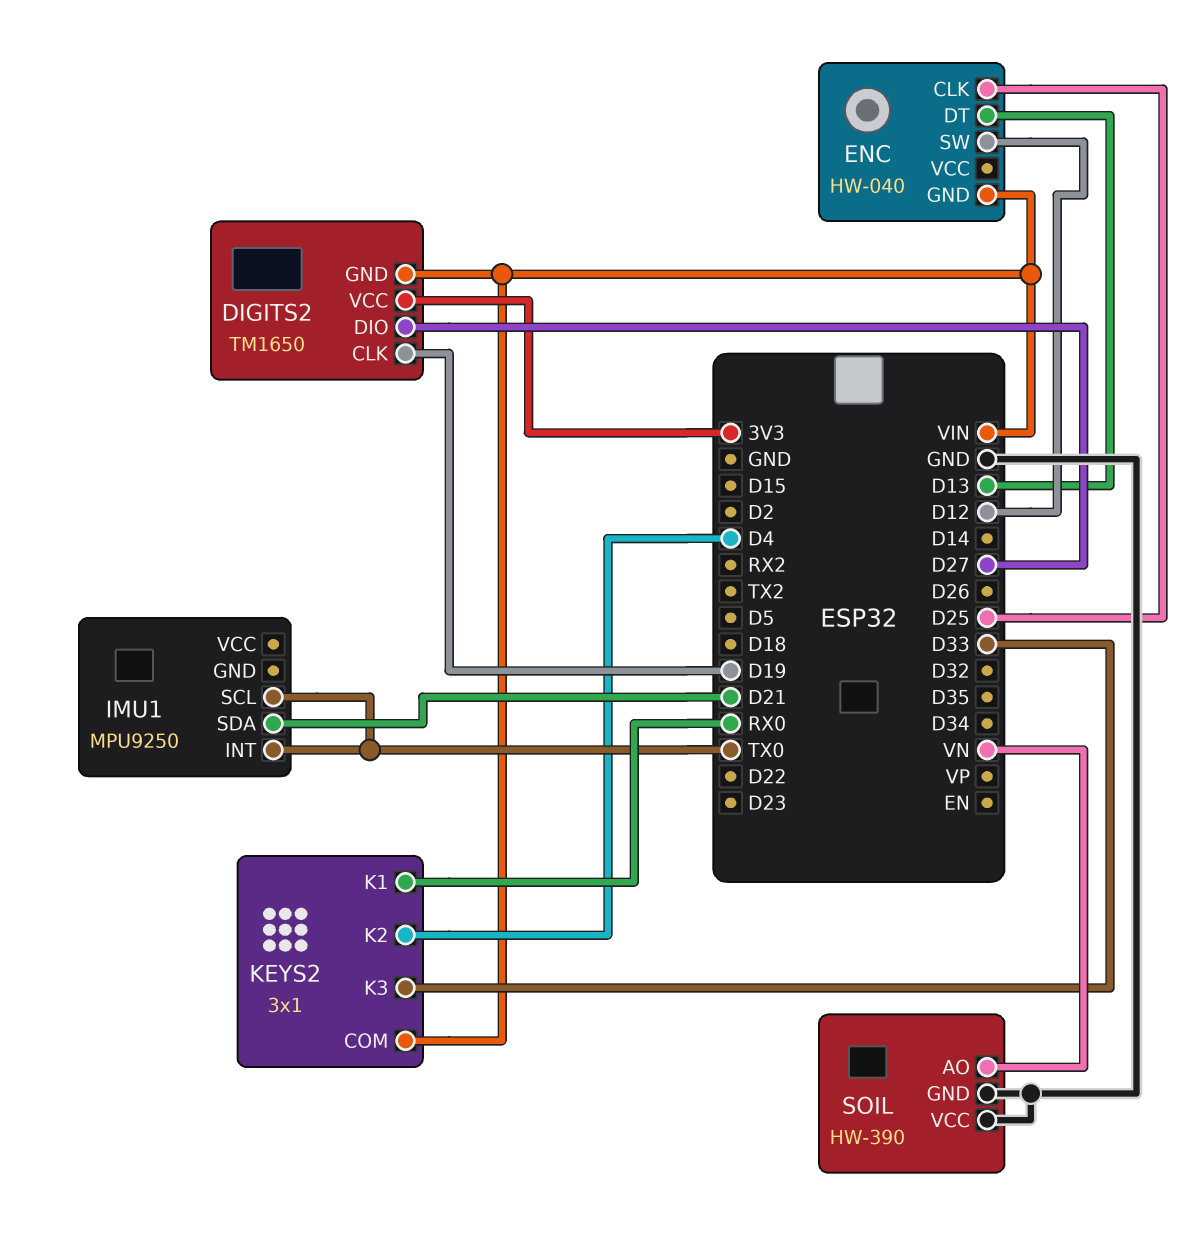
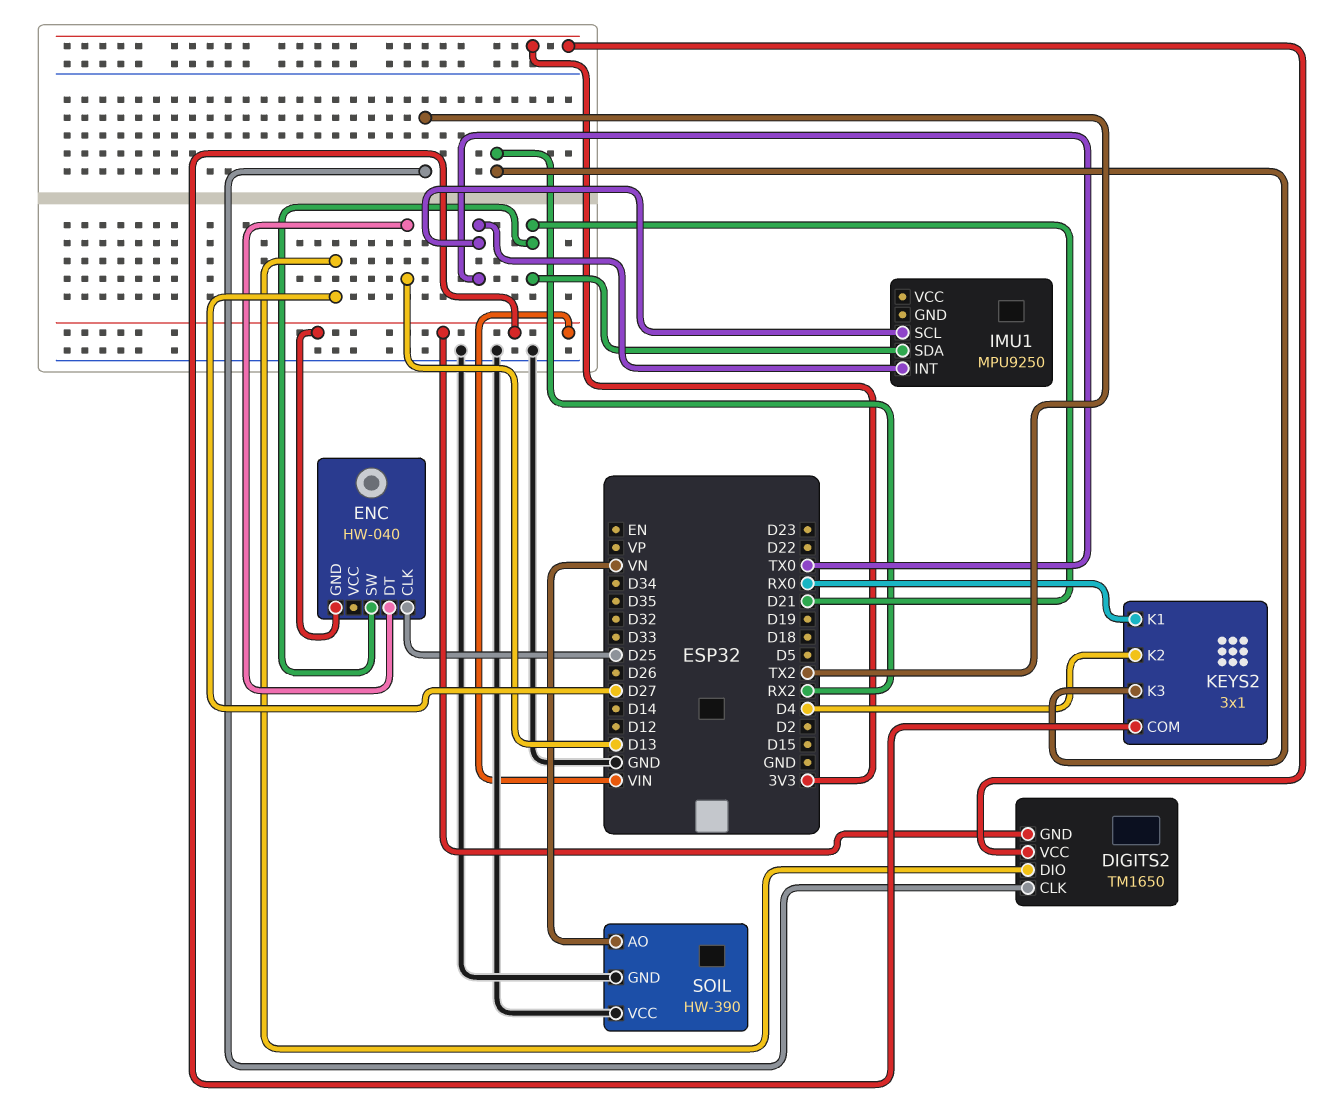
DIGITS2 pin CLK: D19 -> TX2
ENC pin SW: D12 -> D21
KEYS2 pin K3: D33 -> RX2

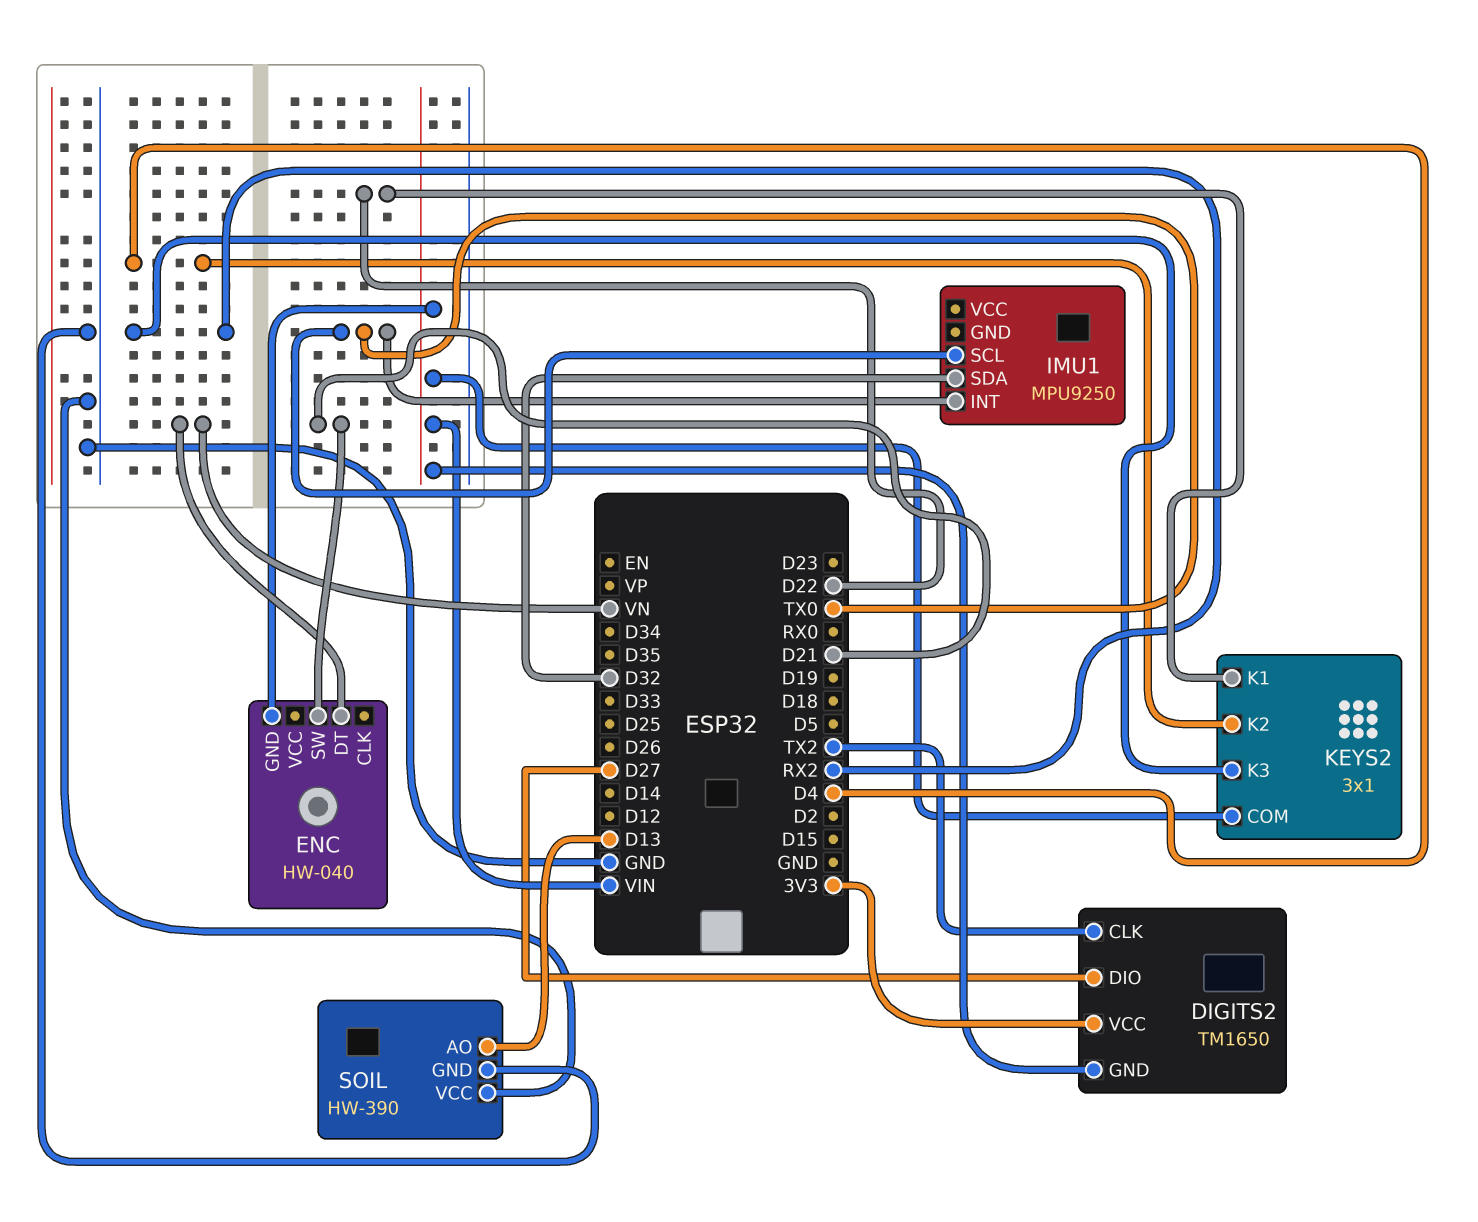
ENC pin CLK: D25 -> none
ENC pin DT: D13 -> VN
IMU1 pin SDA: D21 -> D32
KEYS2 pin K1: RX0 -> D22
SOIL pin AO: VN -> D13

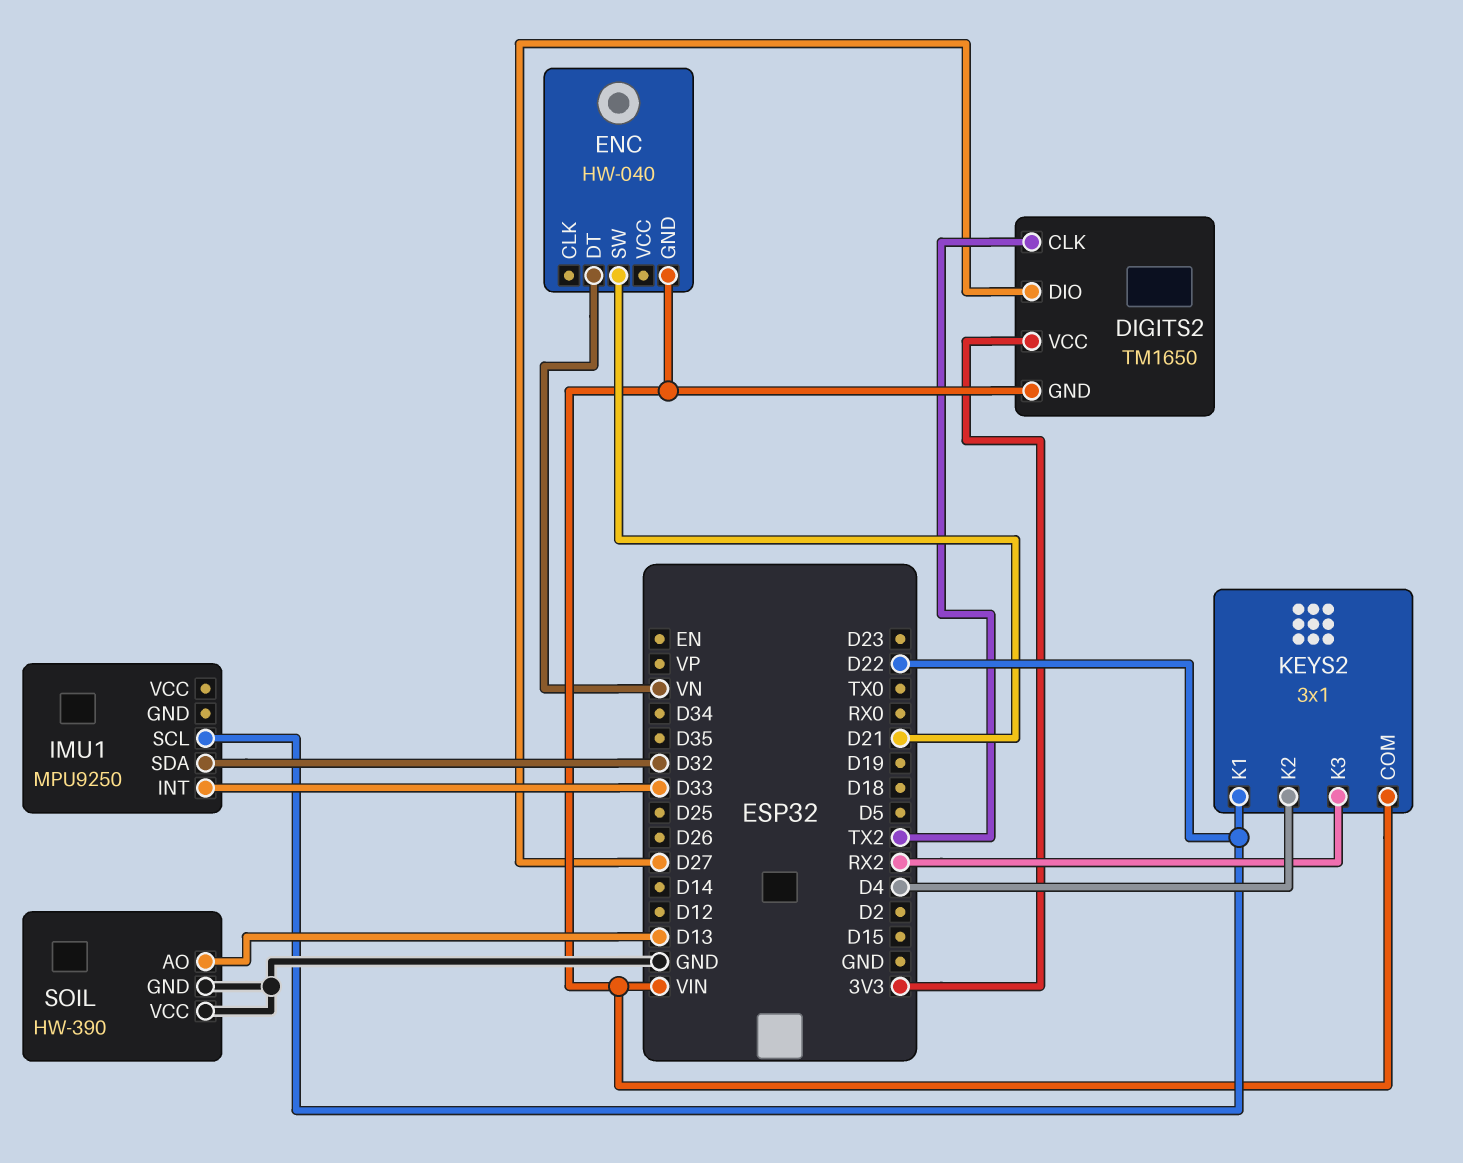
IMU1 pin INT: TX0 -> D33
IMU1 pin SCL: TX0 -> D22

